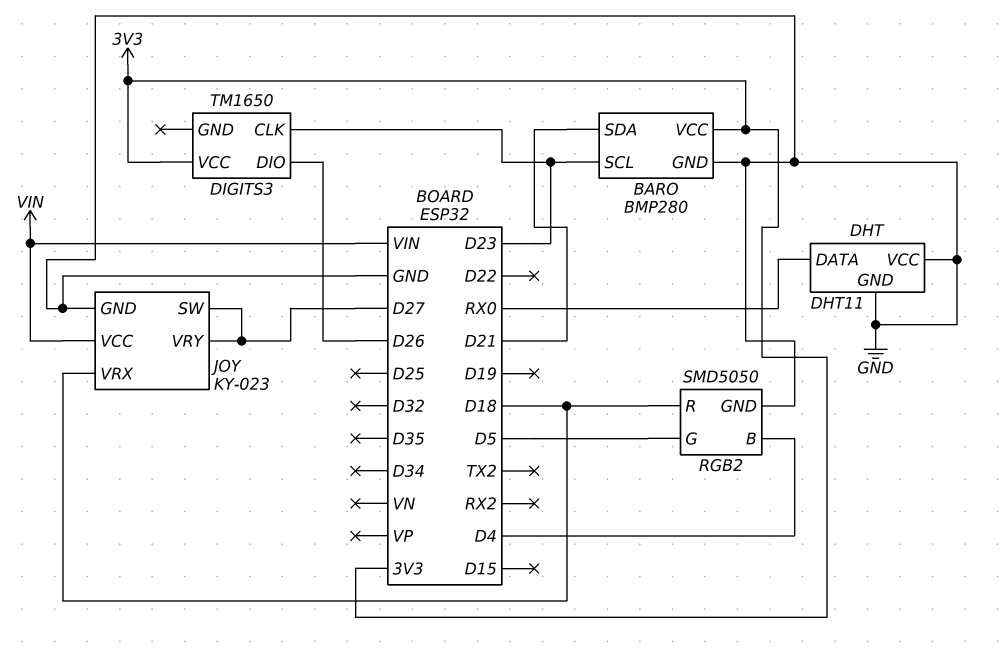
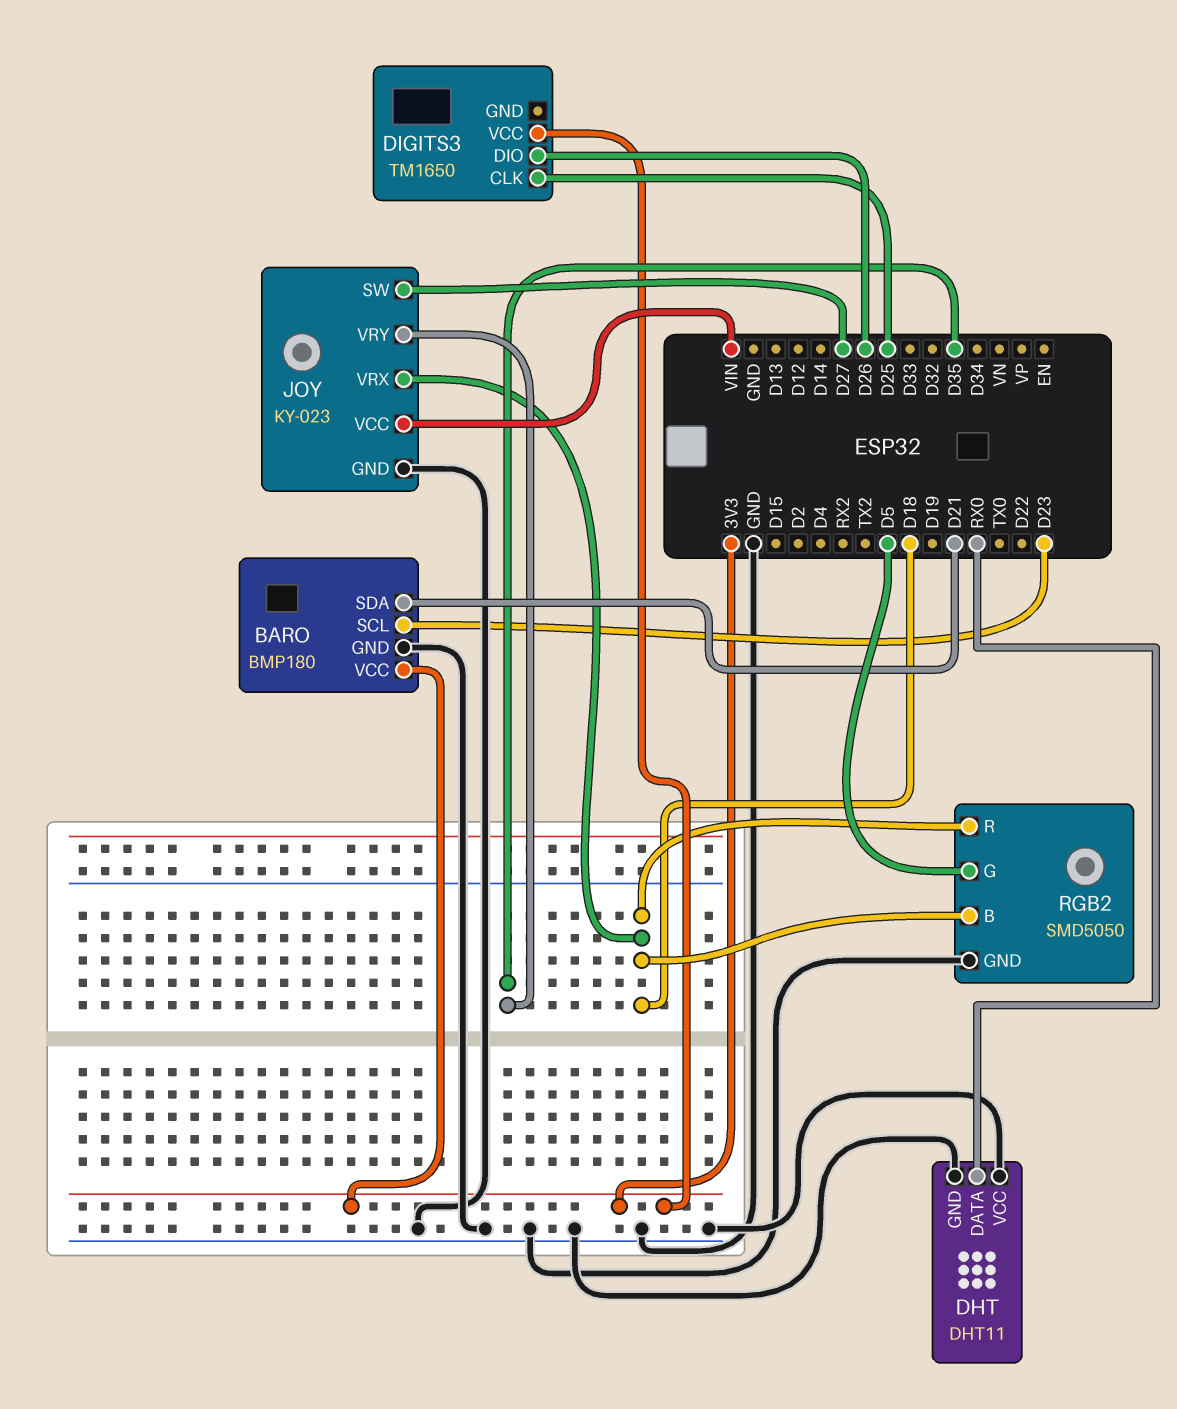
BARO: BMP280 -> BMP180
DIGITS3 pin CLK: D23 -> D25
JOY pin VRY: D27 -> D35
RGB2 pin B: D4 -> D18

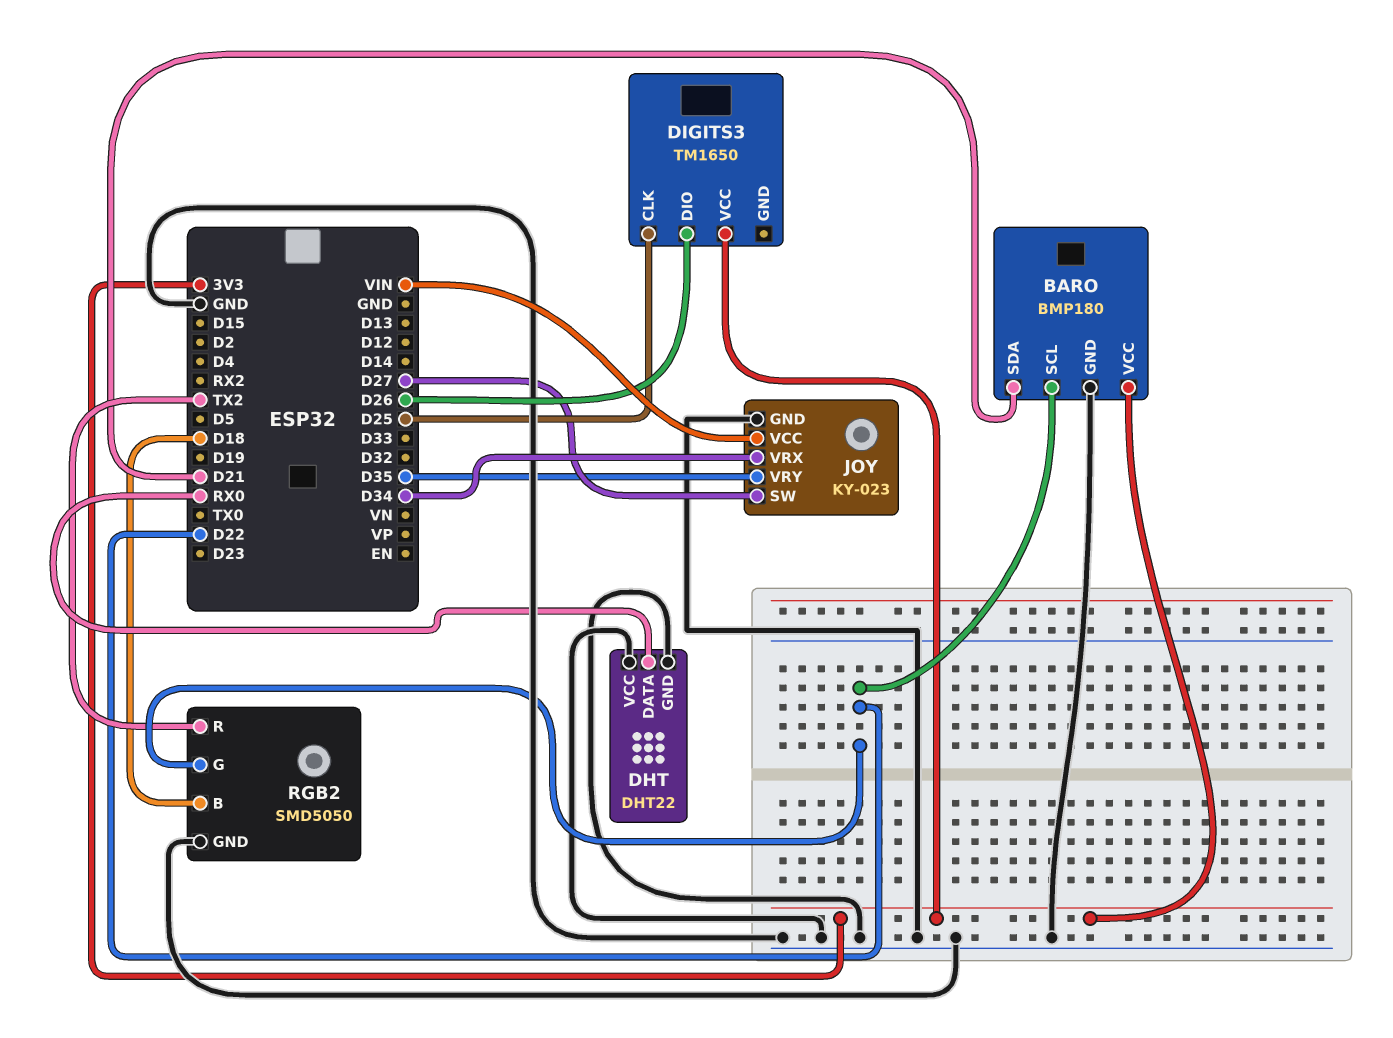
BARO pin SCL: D23 -> D22
DHT: DHT11 -> DHT22
JOY pin VRX: D18 -> D34
RGB2 pin G: D5 -> D22
RGB2 pin R: D18 -> TX2

